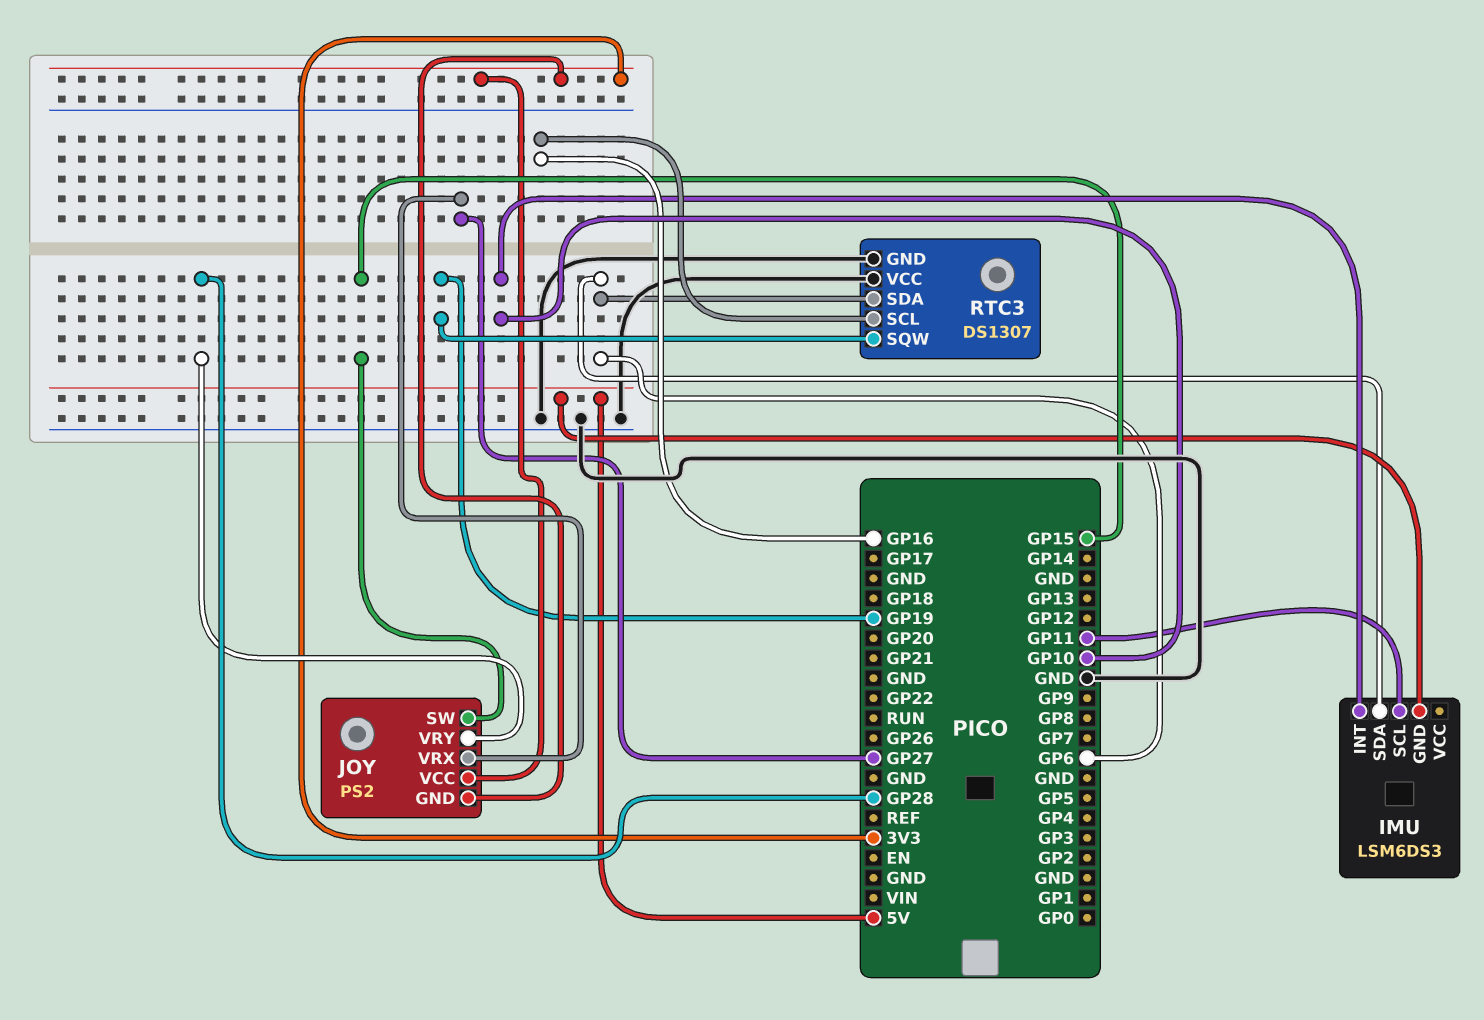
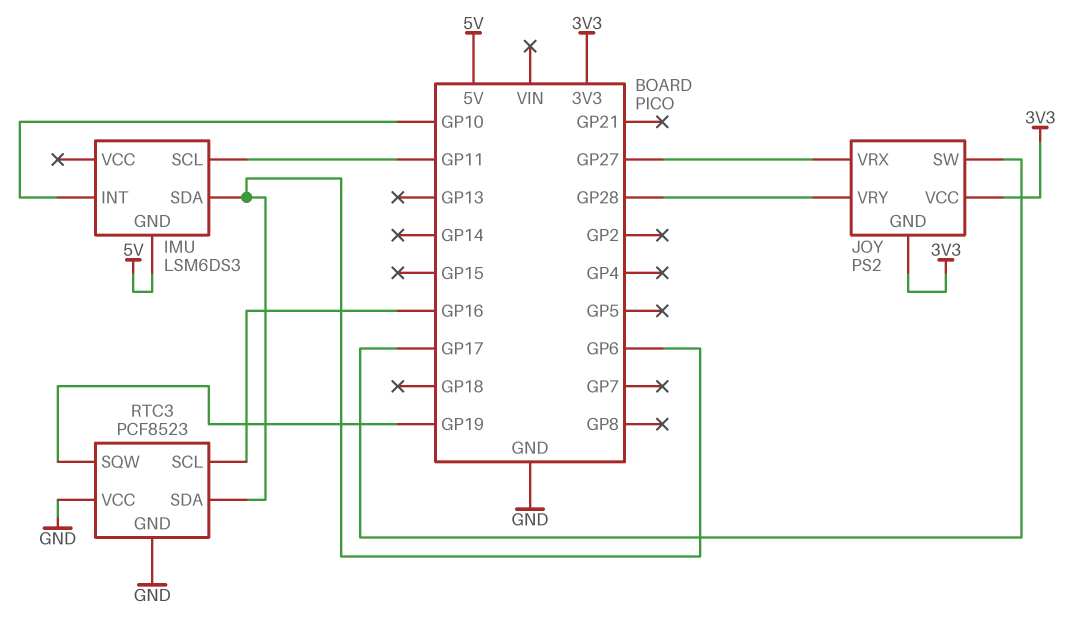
JOY pin SW: GP15 -> GP17
RTC3: DS1307 -> PCF8523

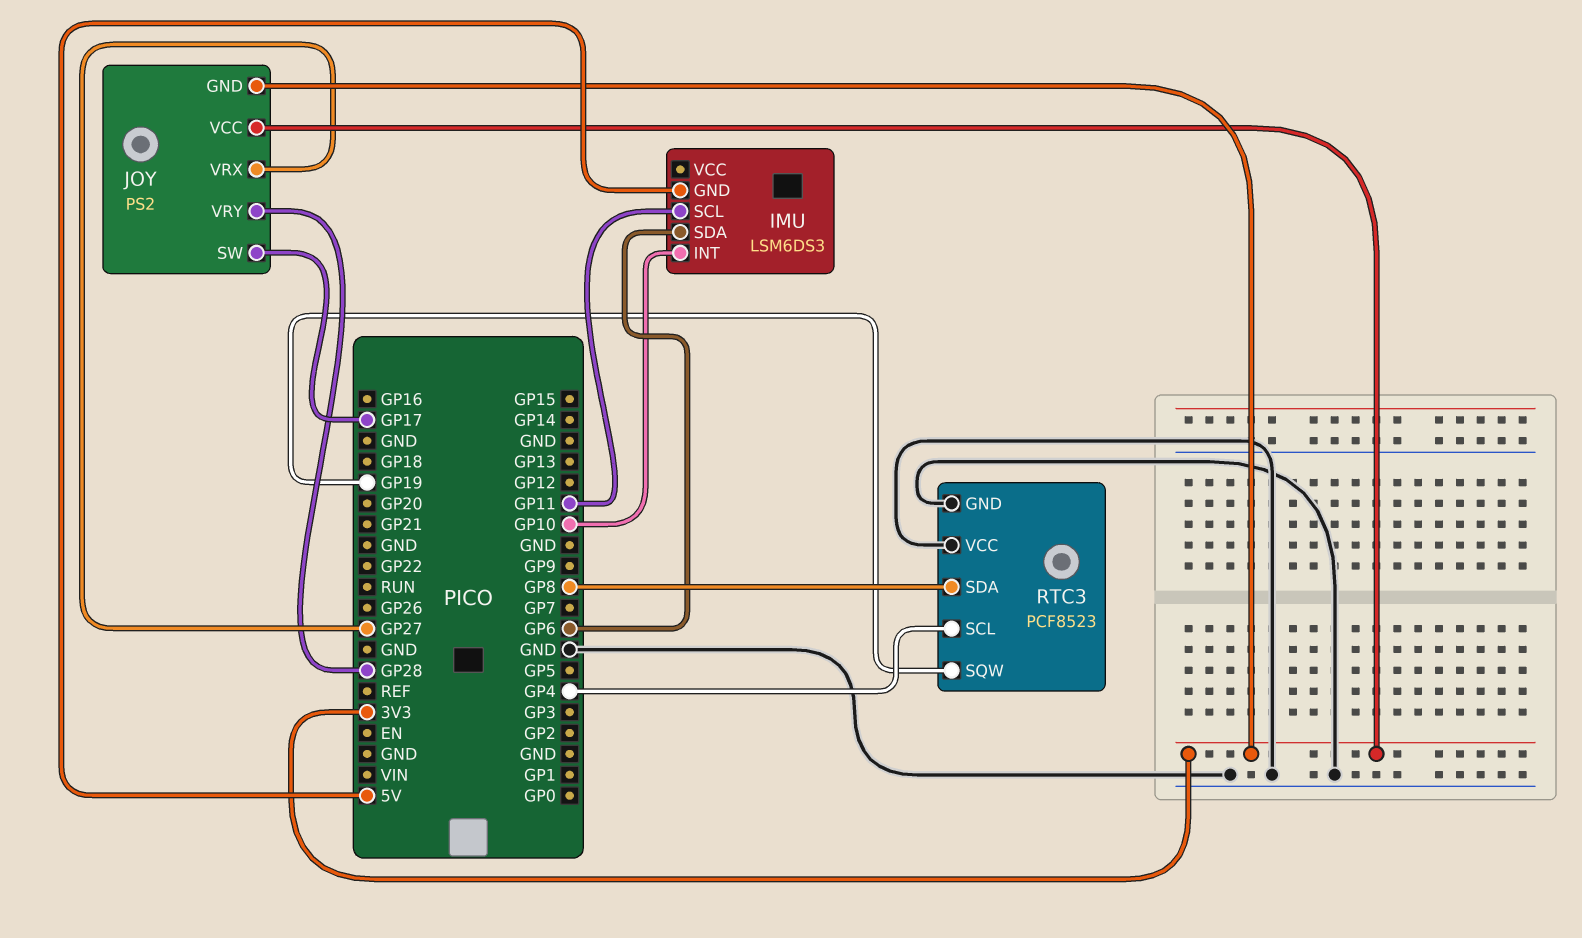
RTC3 pin SCL: GP16 -> GP4
RTC3 pin SDA: GP6 -> GP8

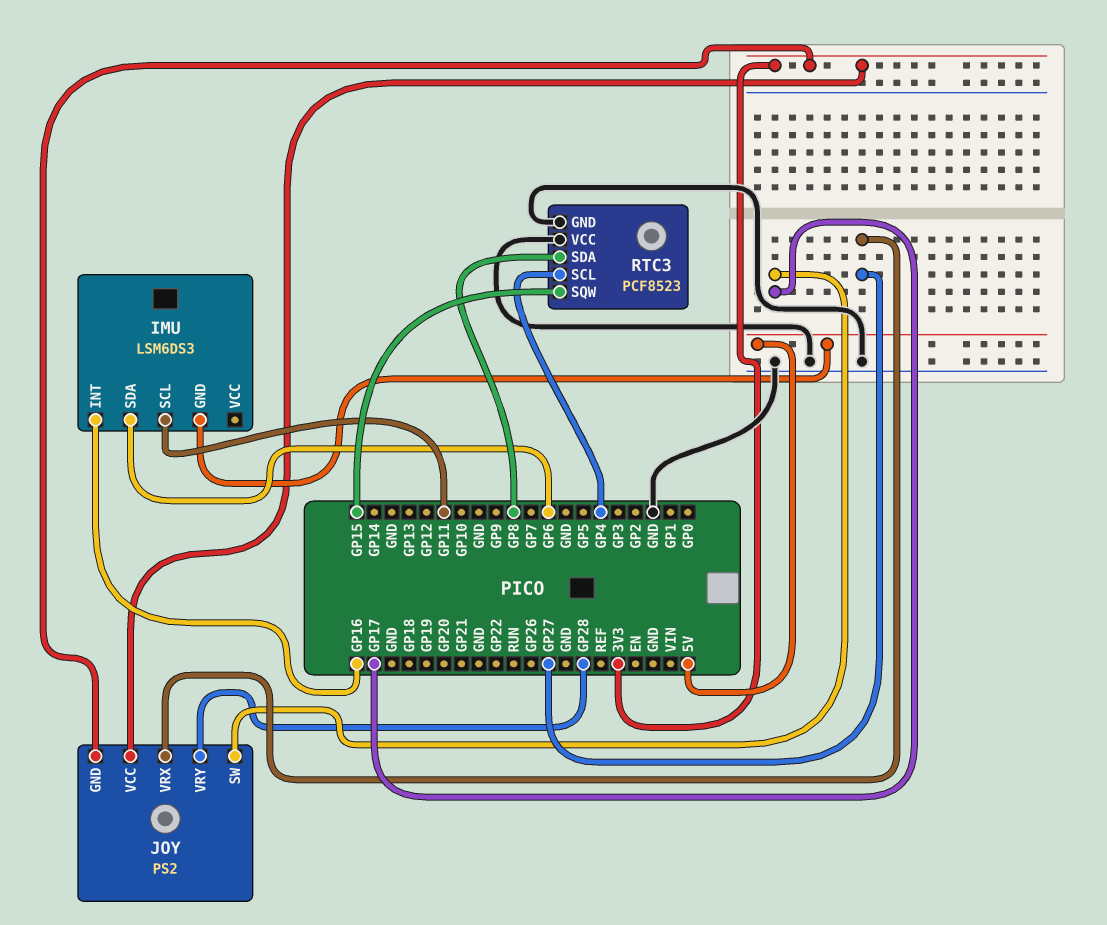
IMU pin INT: GP10 -> GP16
RTC3 pin SQW: GP19 -> GP15

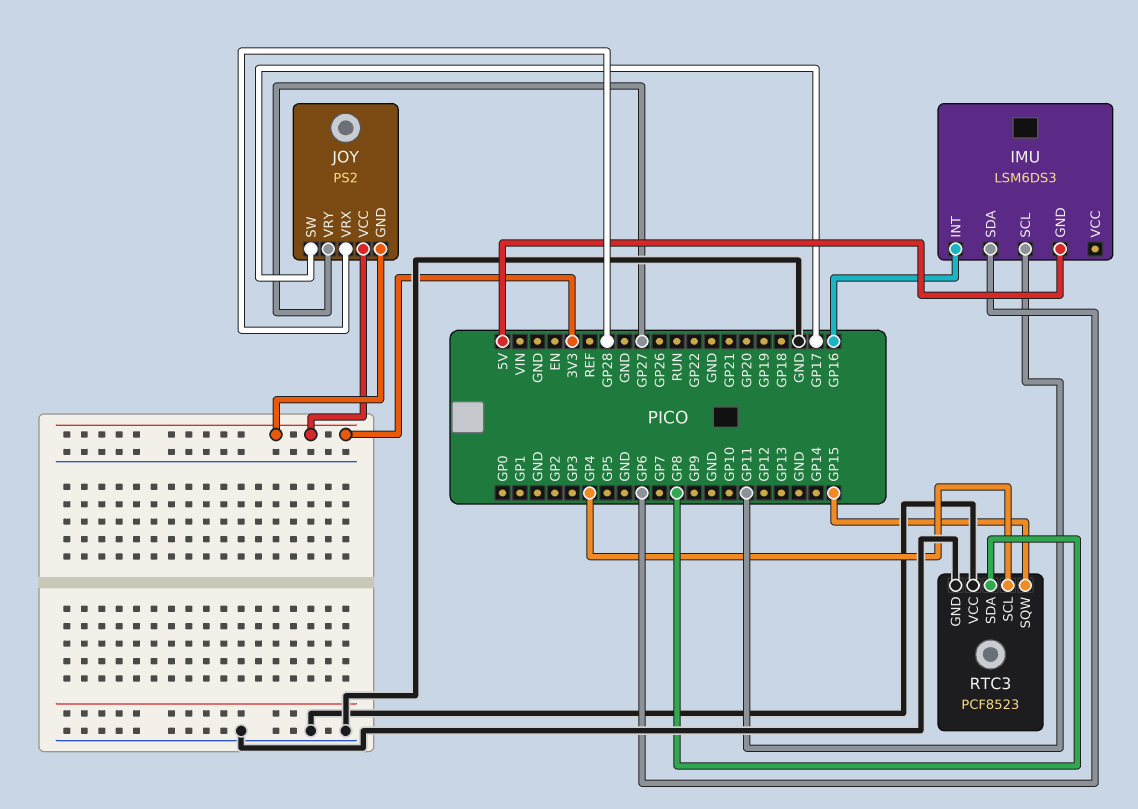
JOY pin VRX: GP27 -> GP28
JOY pin VRY: GP28 -> GP27

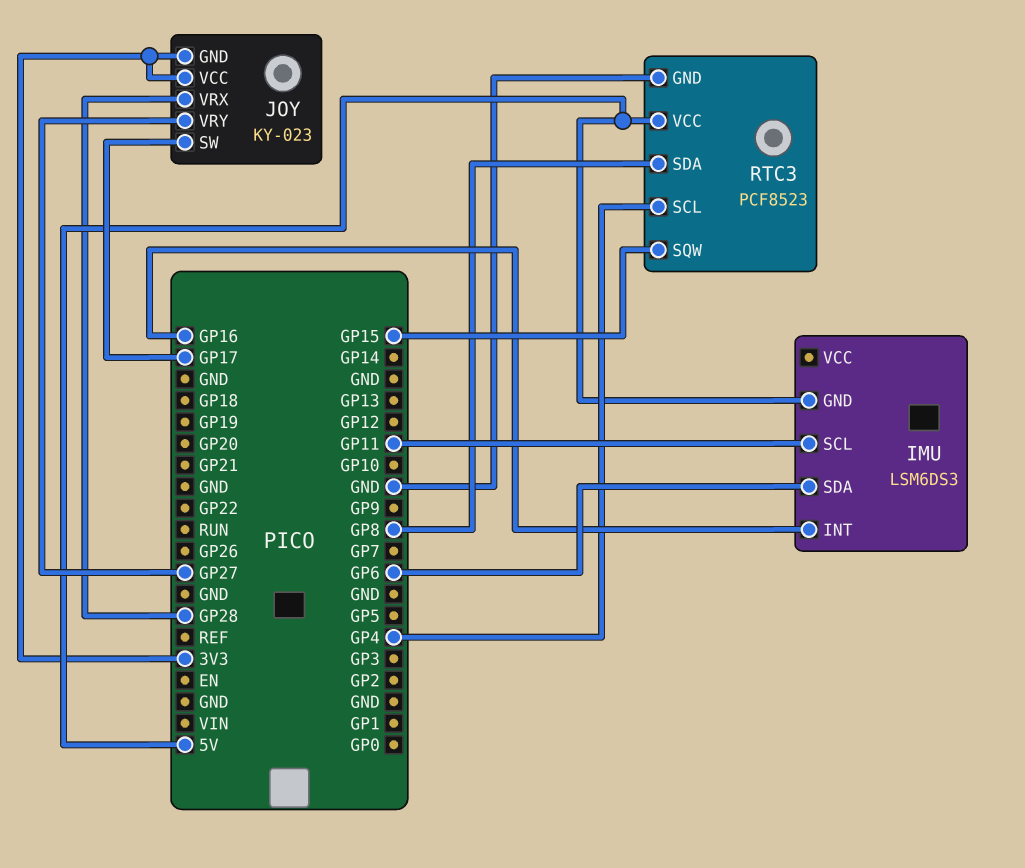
JOY: PS2 -> KY-023
RTC3 pin VCC: GND -> 5V

